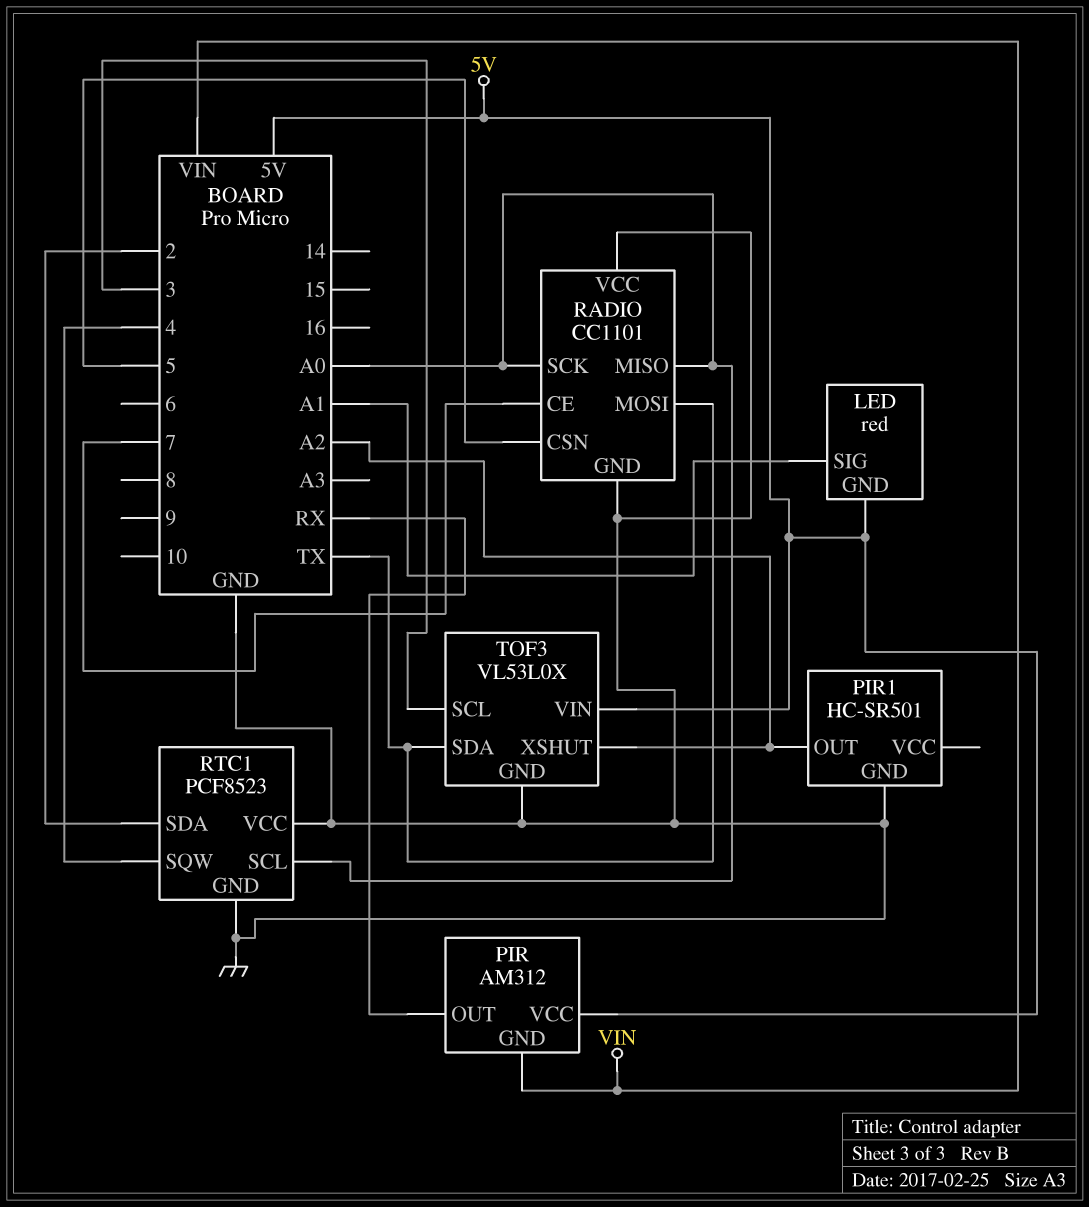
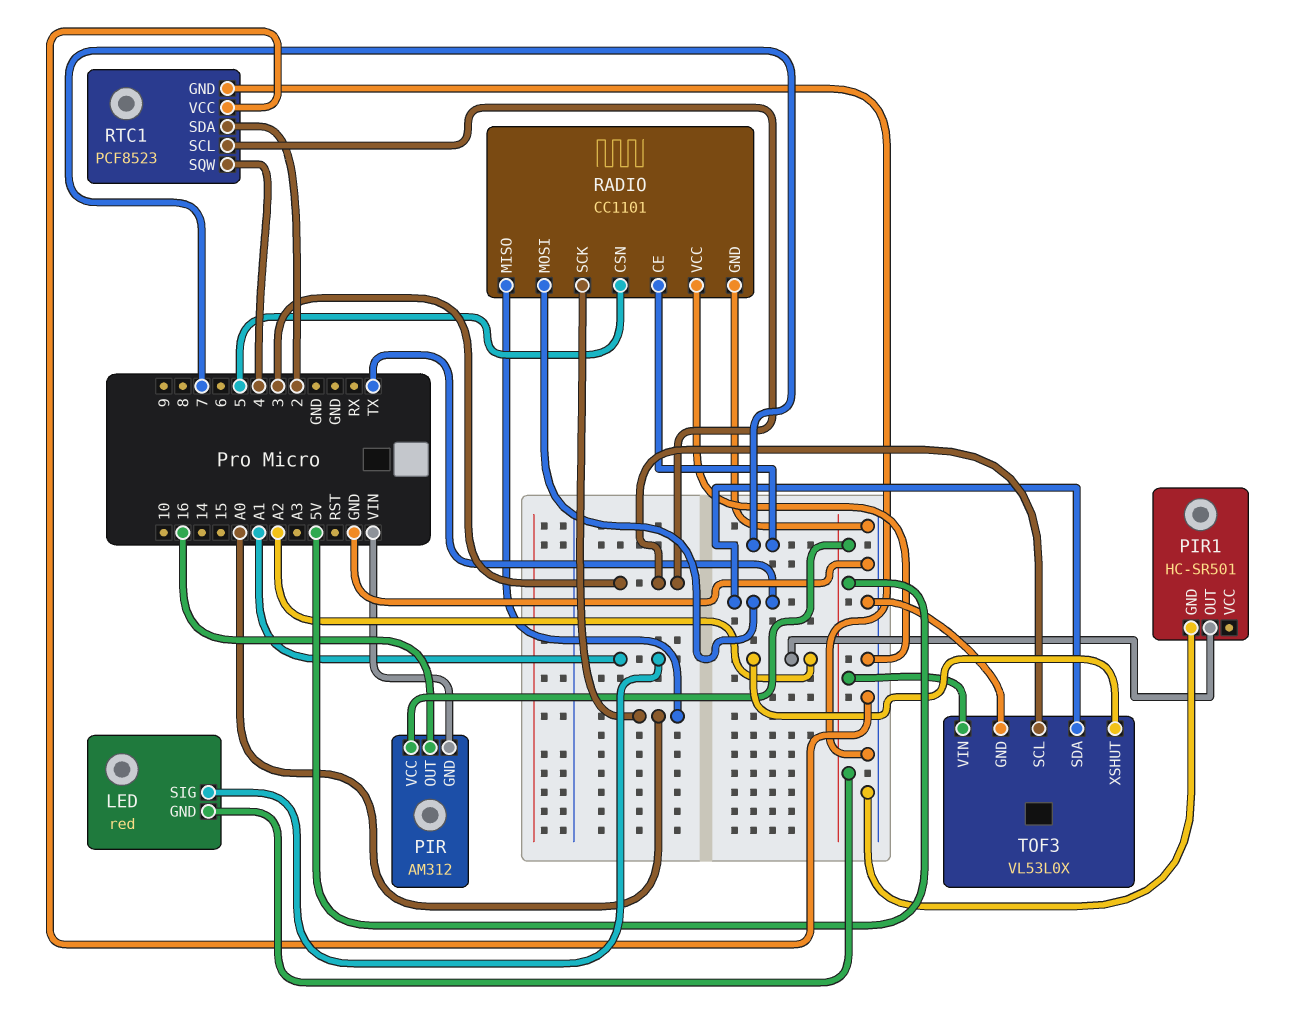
PIR pin OUT: RX -> 16
RTC1 pin SCL: A0 -> 3

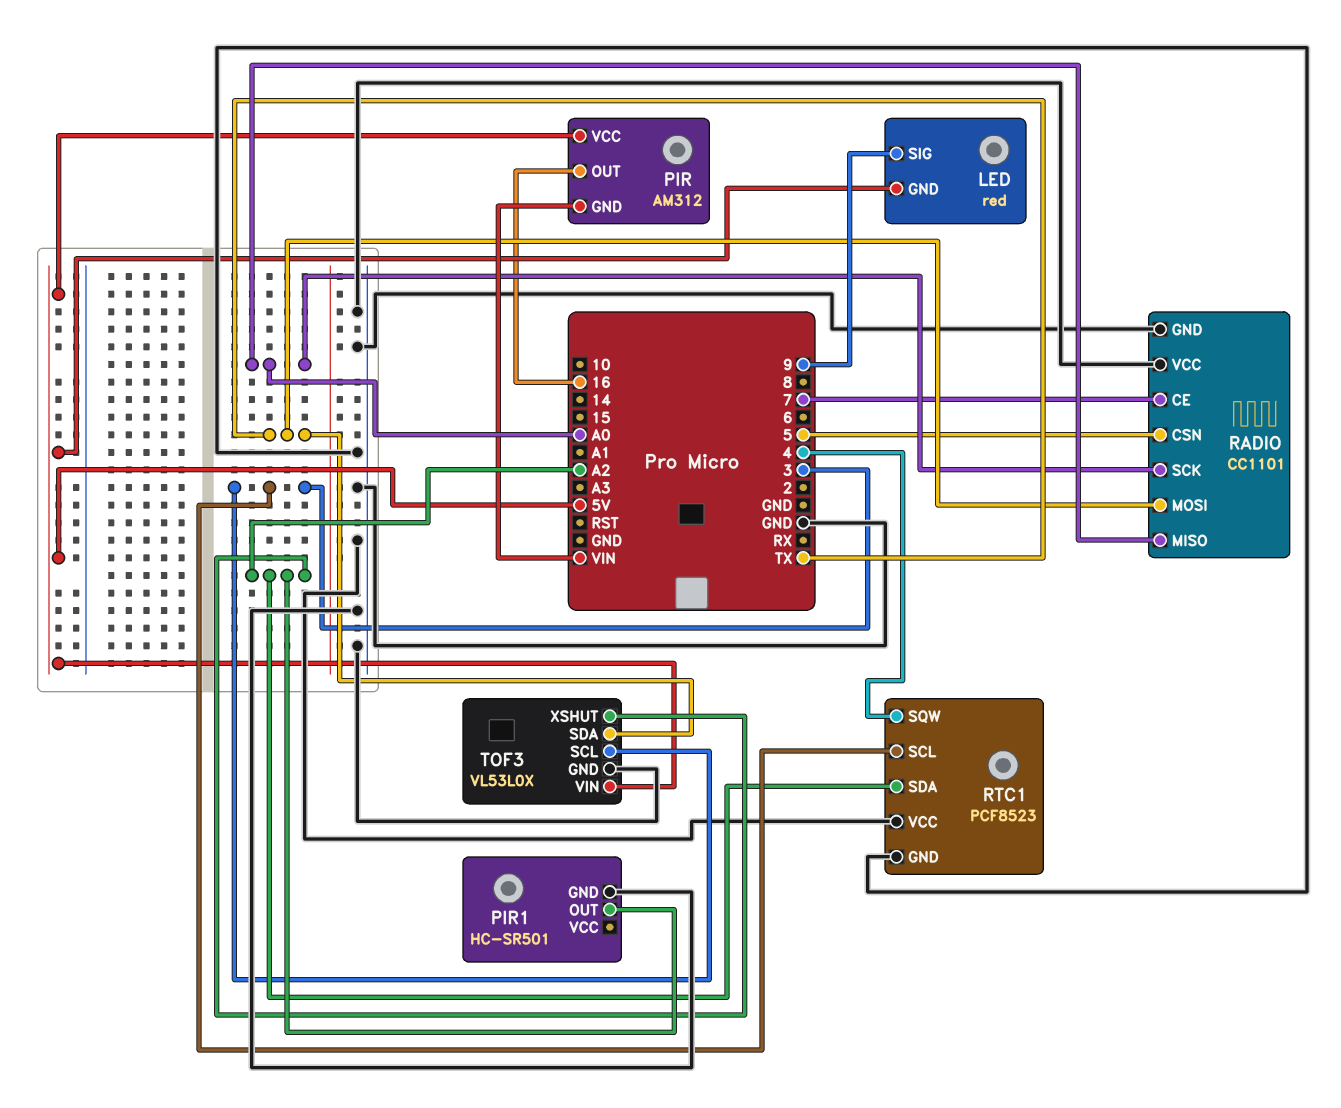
LED pin SIG: A1 -> 9
RTC1 pin SDA: 2 -> A2

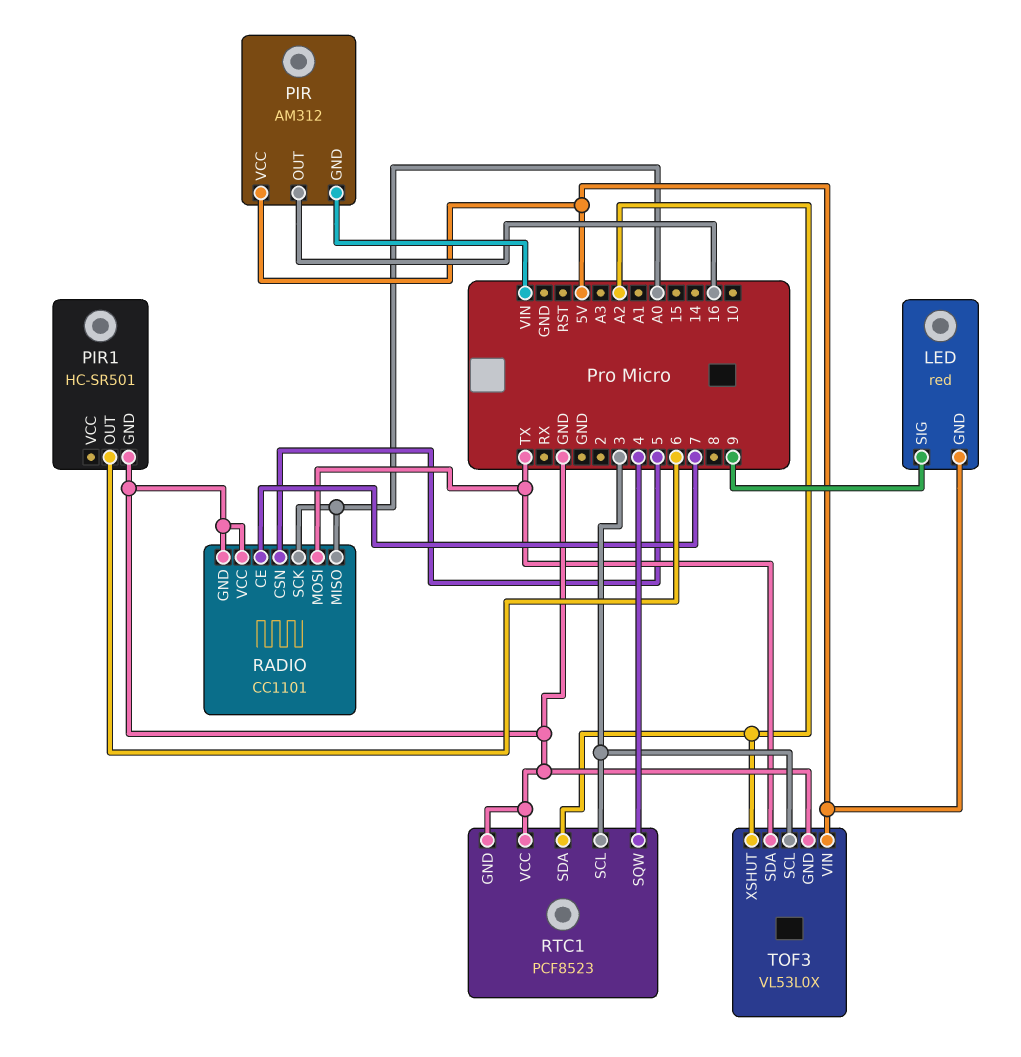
PIR1 pin OUT: A2 -> 6

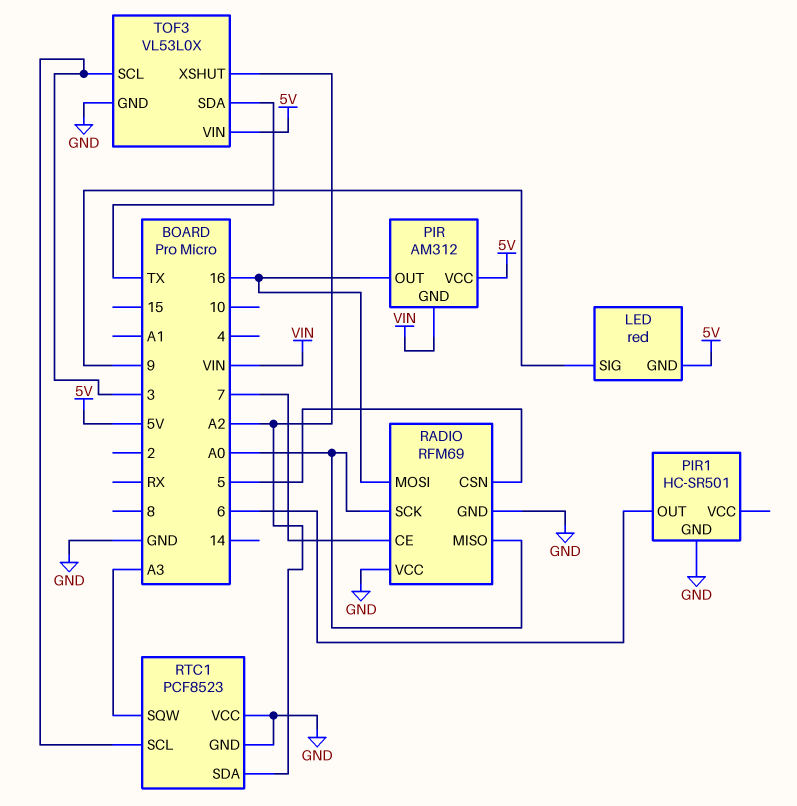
RADIO: CC1101 -> RFM69
RADIO pin MOSI: TX -> 16
RTC1 pin SQW: 4 -> A3

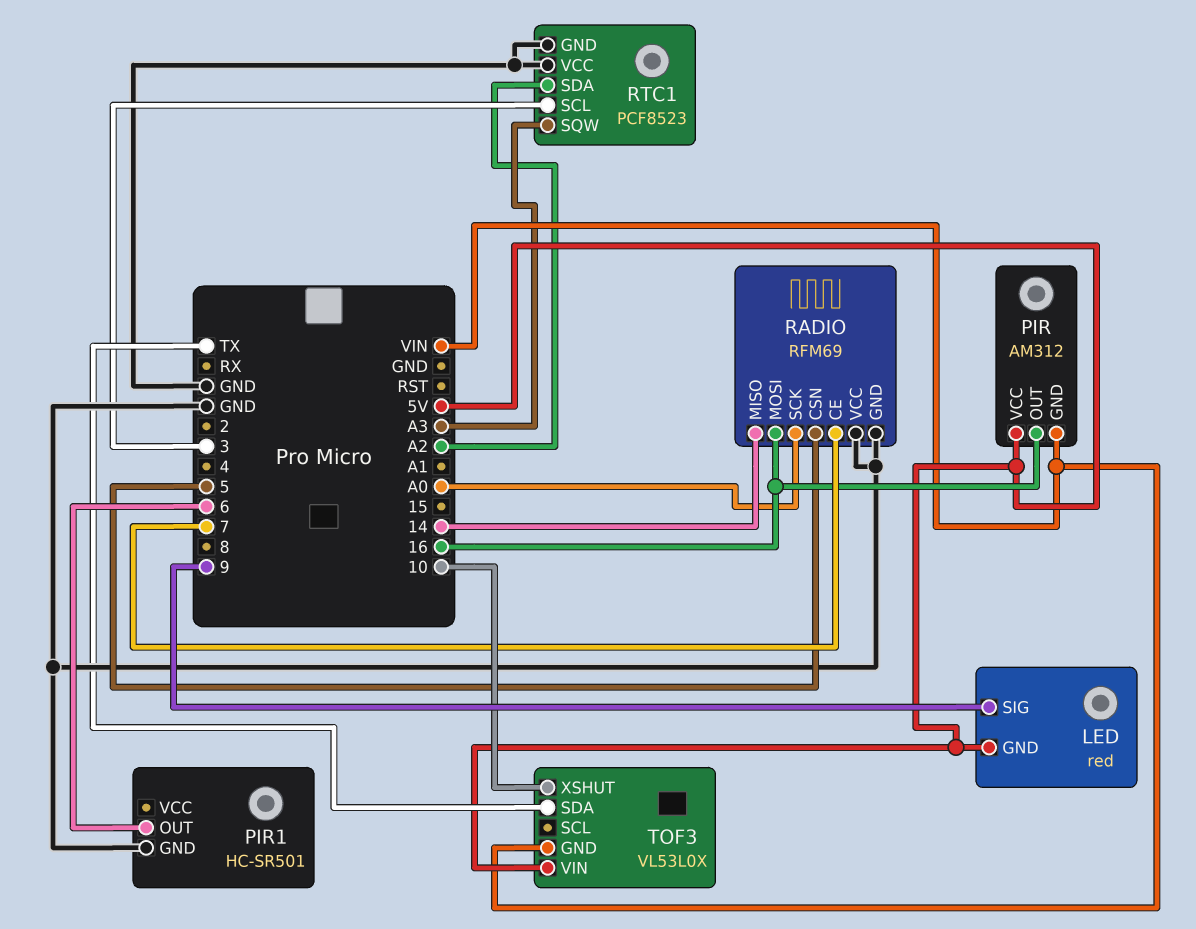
RADIO pin MISO: A0 -> 14
TOF3 pin GND: GND -> VIN
TOF3 pin SCL: 3 -> none
TOF3 pin XSHUT: A2 -> 10

